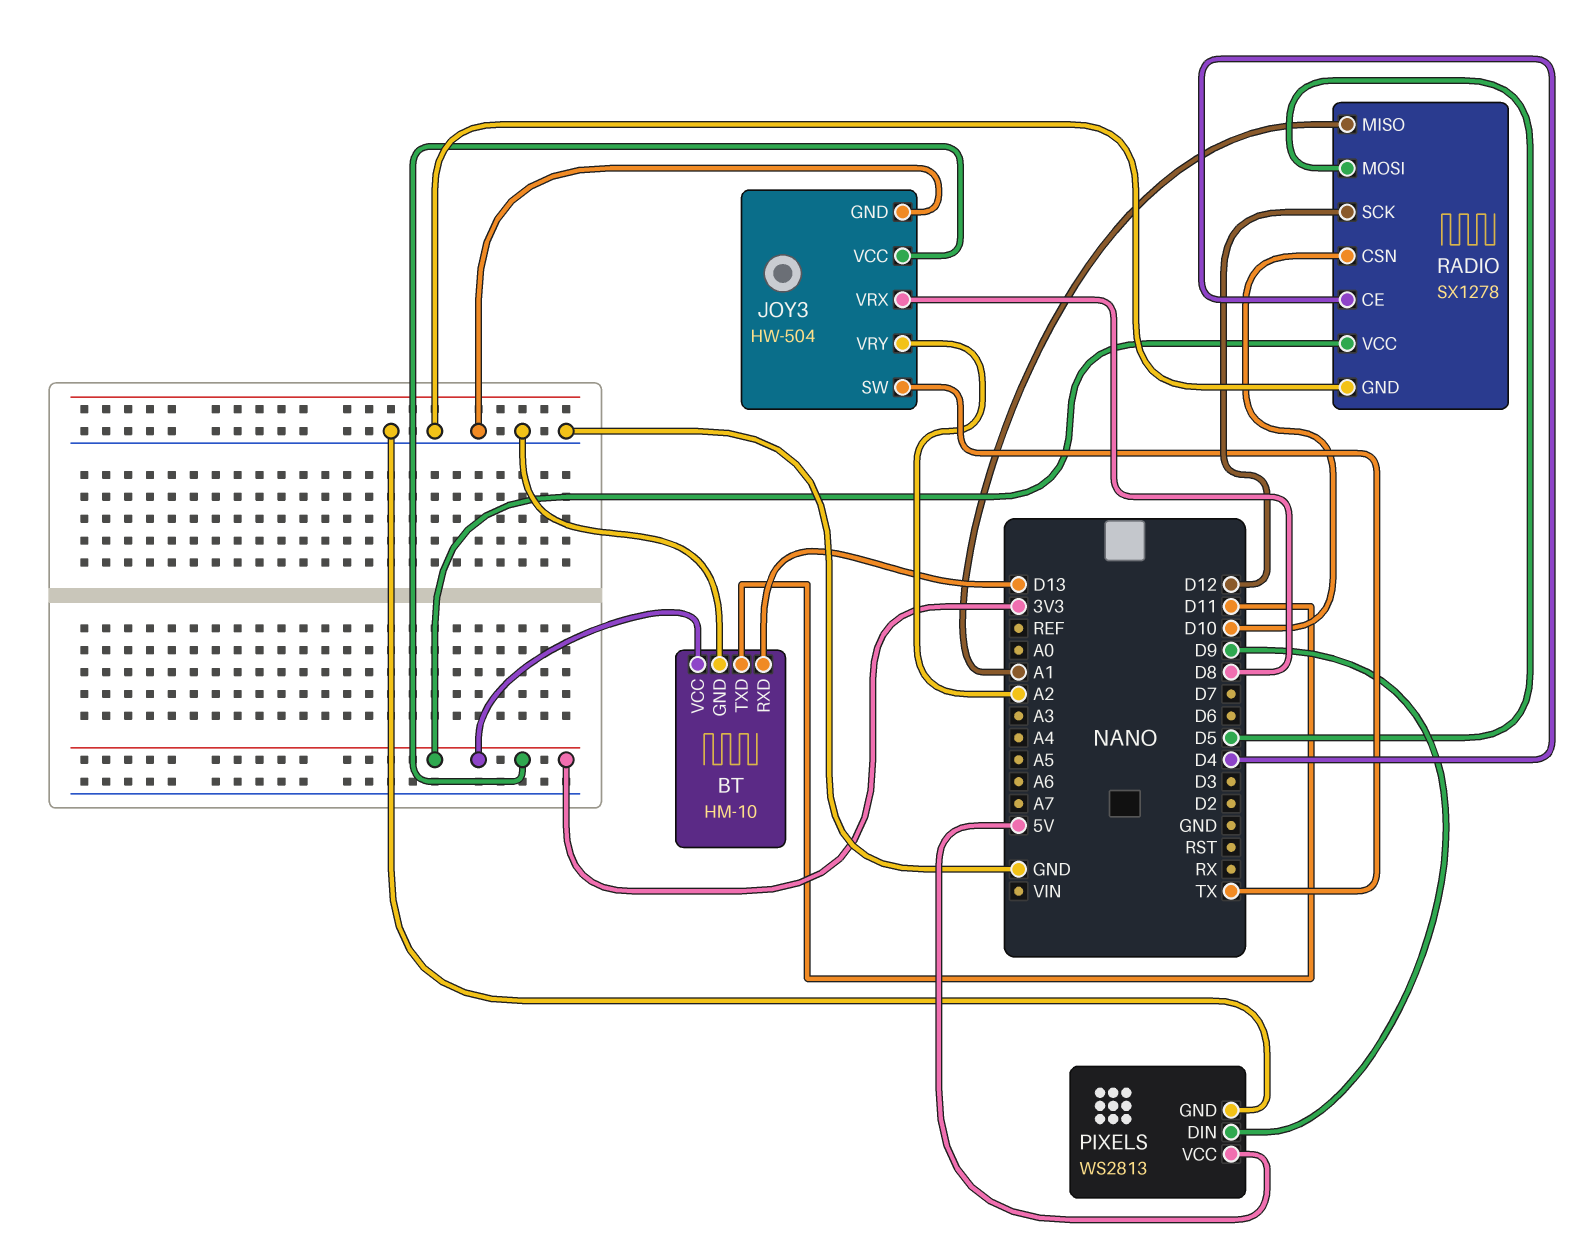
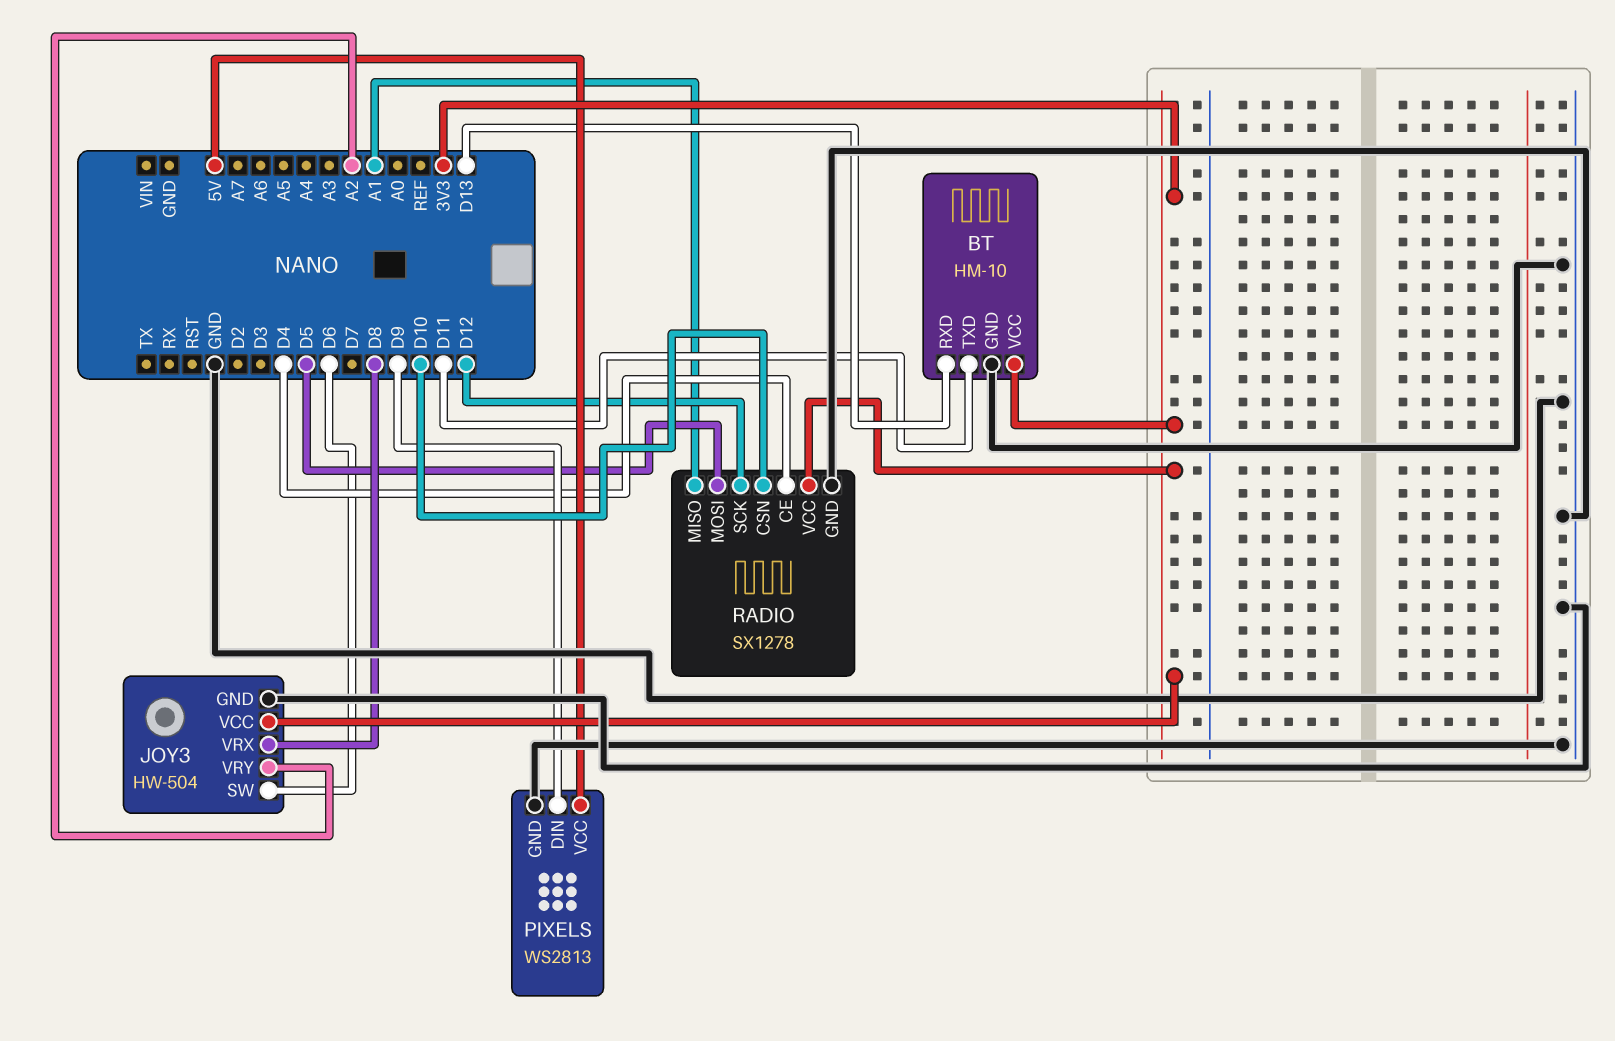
JOY3 pin SW: TX -> D6

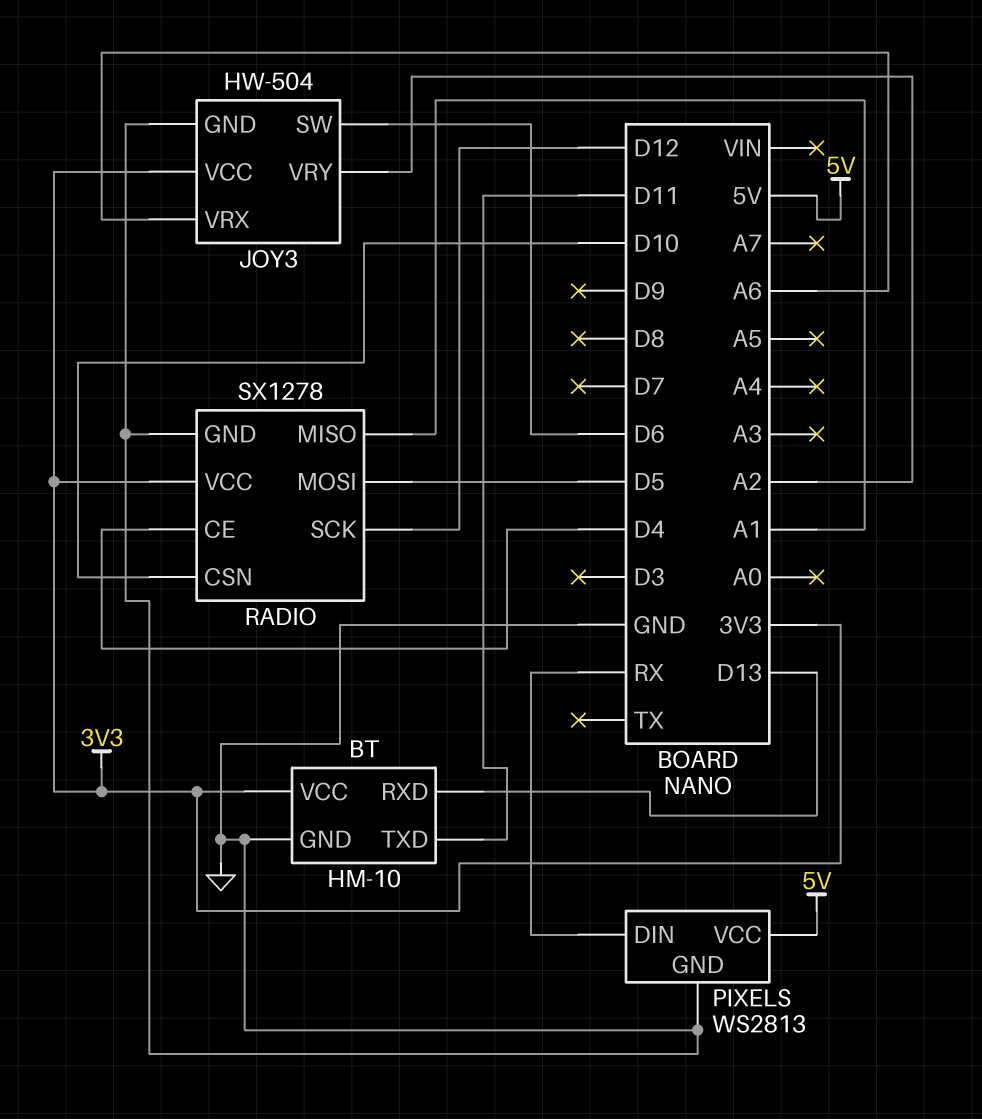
JOY3 pin VRX: D8 -> A6
PIXELS pin DIN: D9 -> RX

